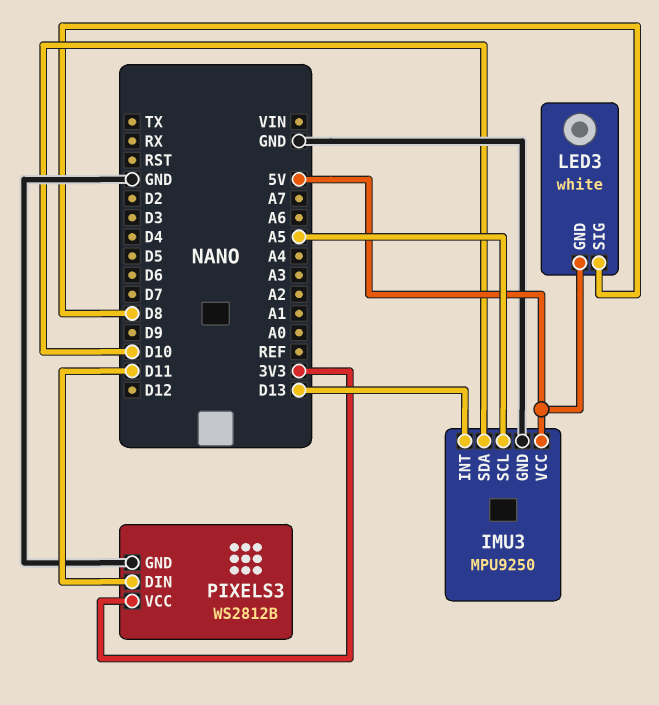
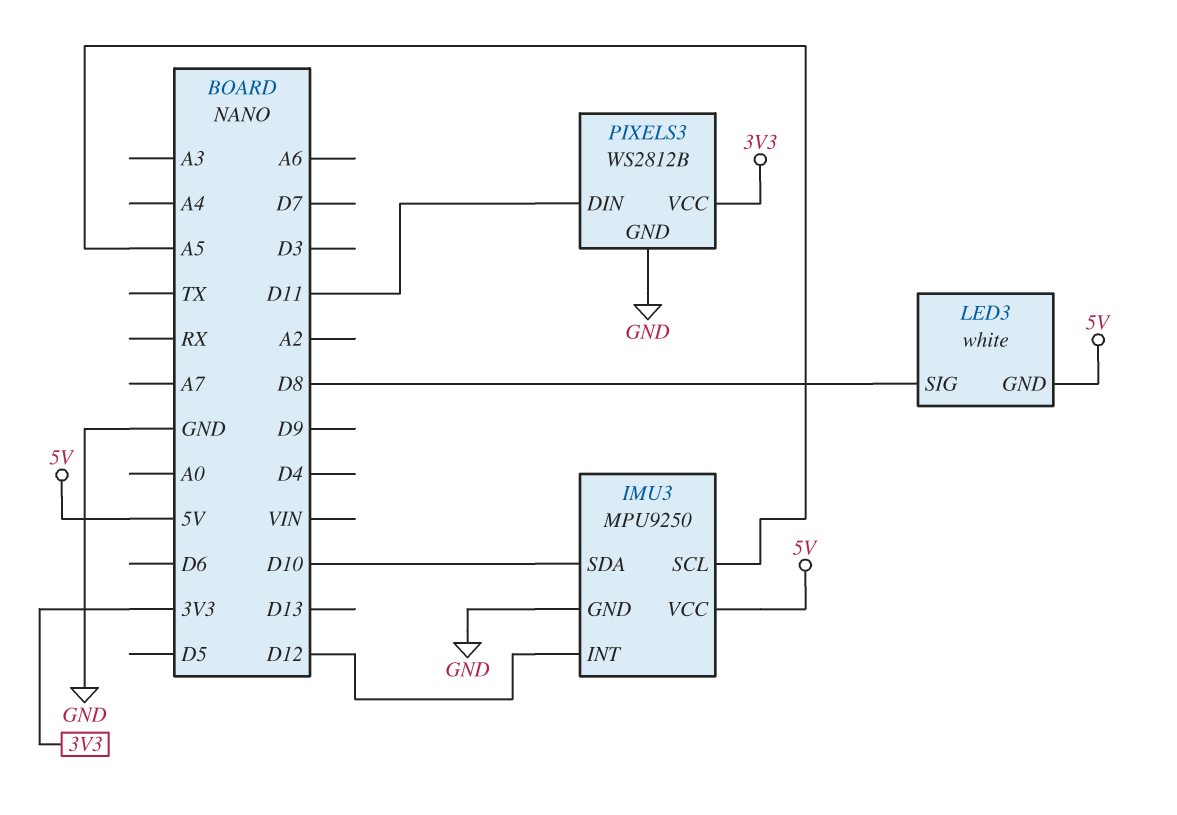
IMU3 pin INT: D13 -> D12

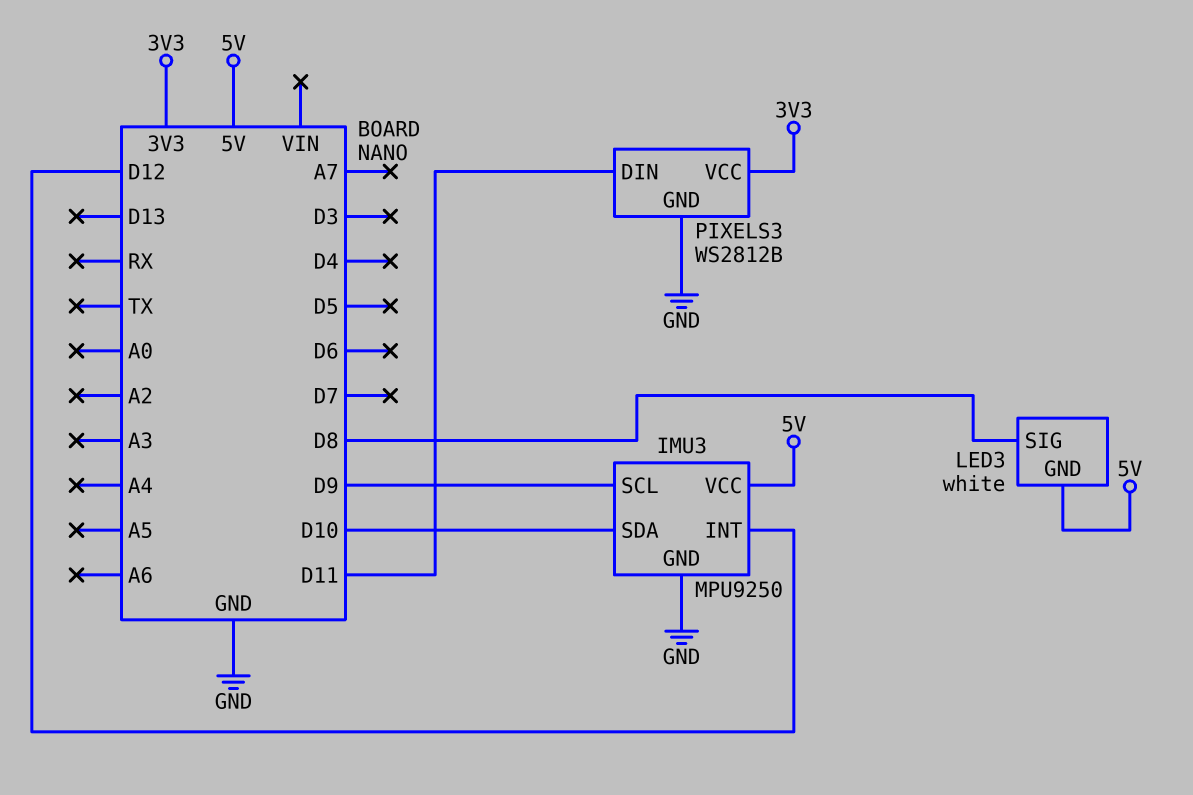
IMU3 pin SCL: A5 -> D9

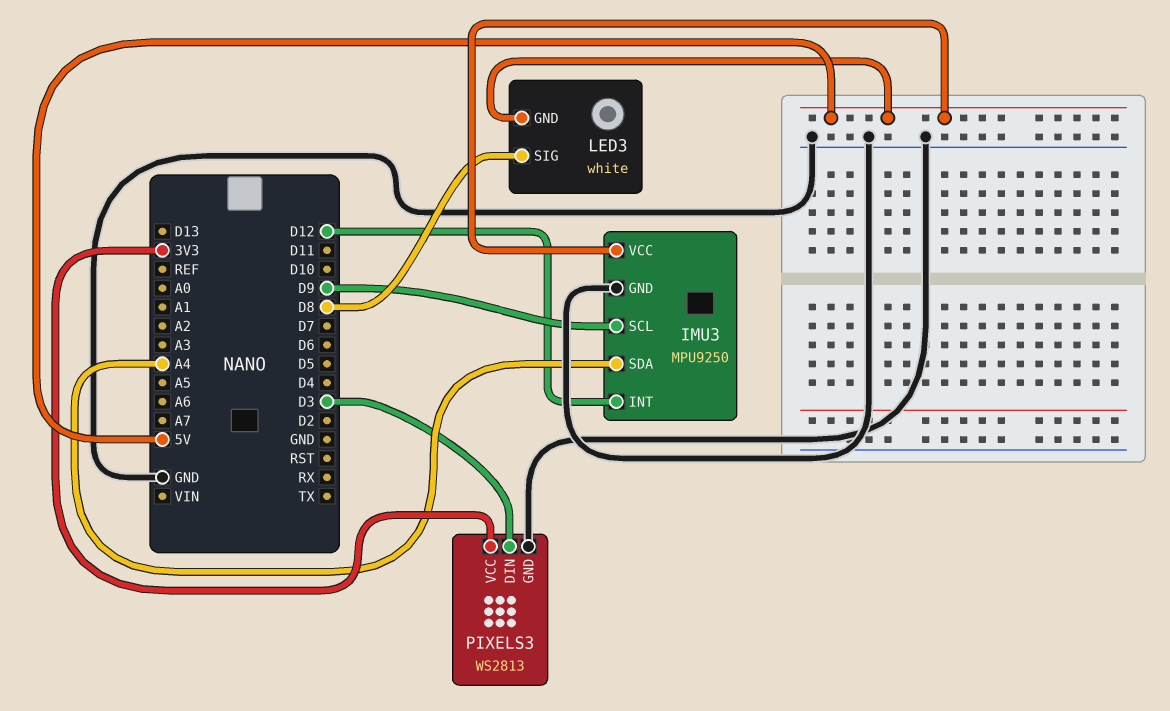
IMU3 pin SDA: D10 -> A4
PIXELS3: WS2812B -> WS2813
PIXELS3 pin DIN: D11 -> D3

